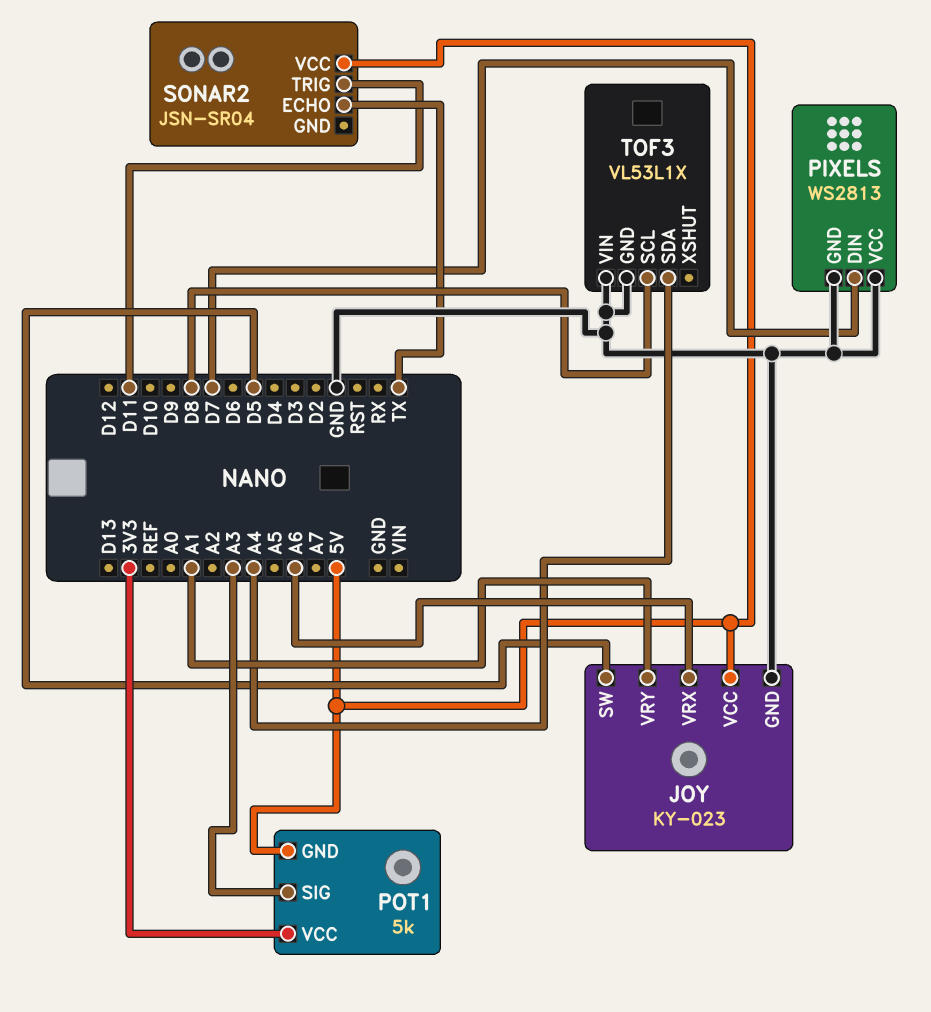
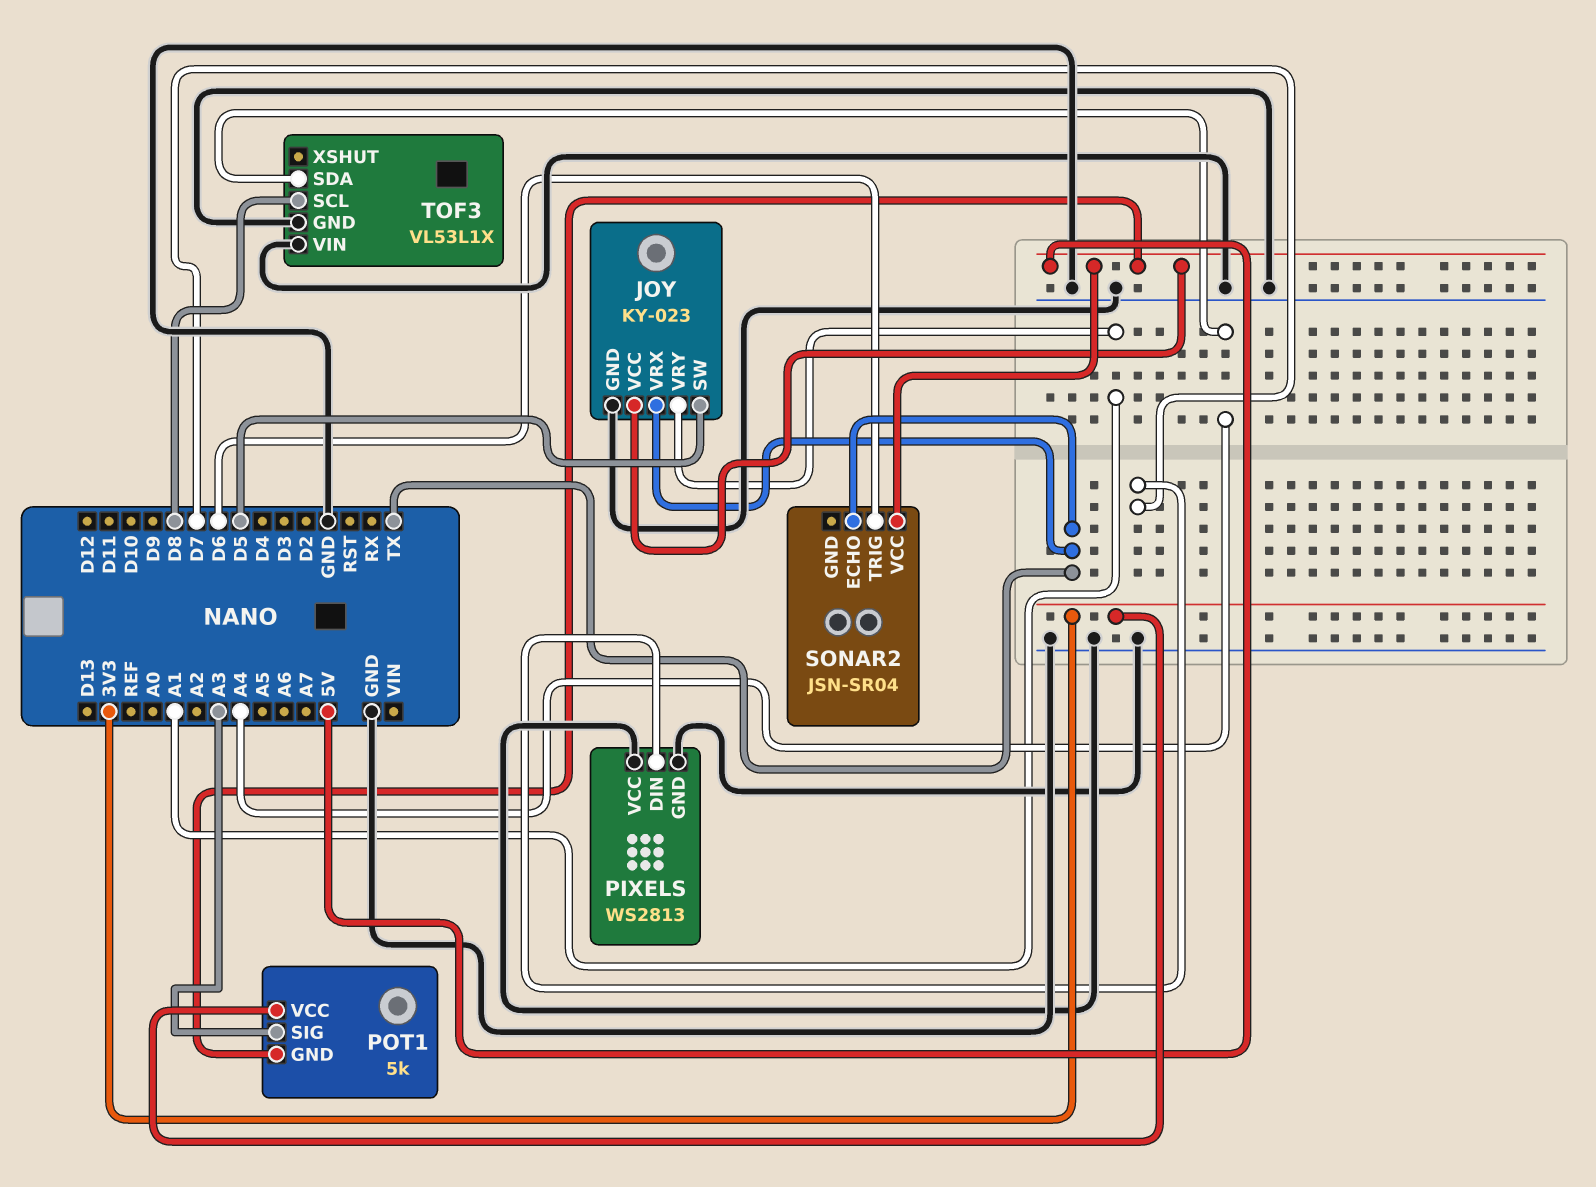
JOY pin VRX: A6 -> TX
SONAR2 pin TRIG: D11 -> D6

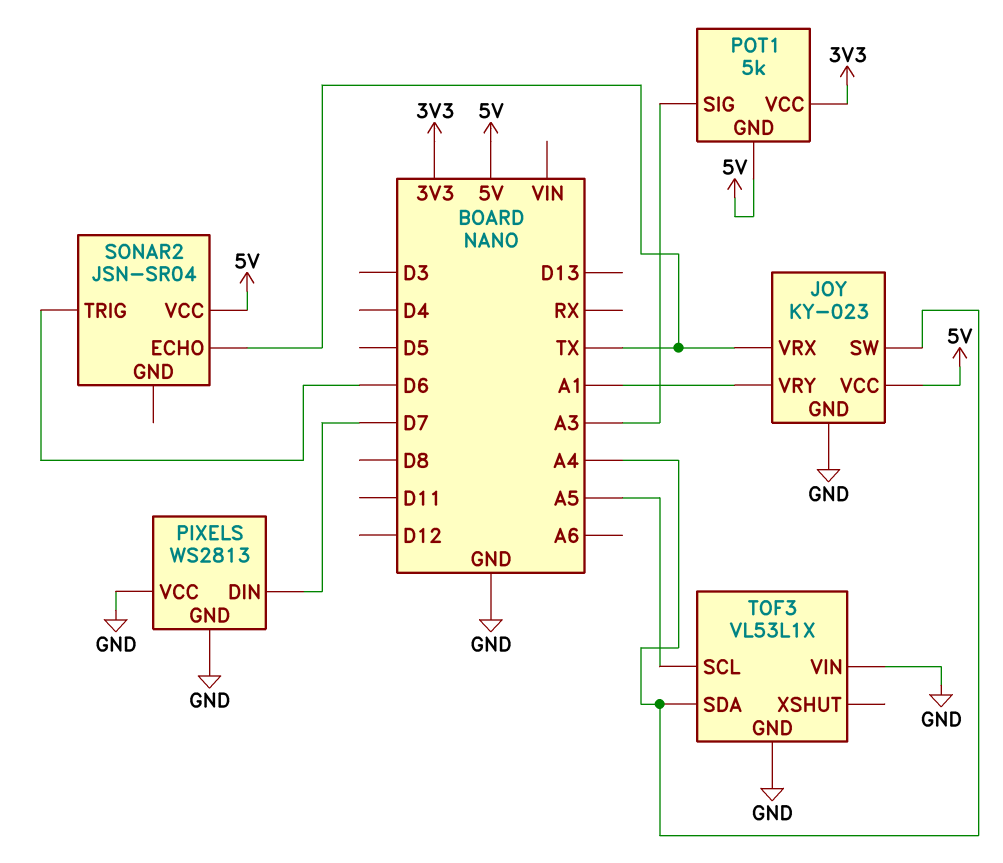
JOY pin SW: D5 -> A4
TOF3 pin SCL: D8 -> A5

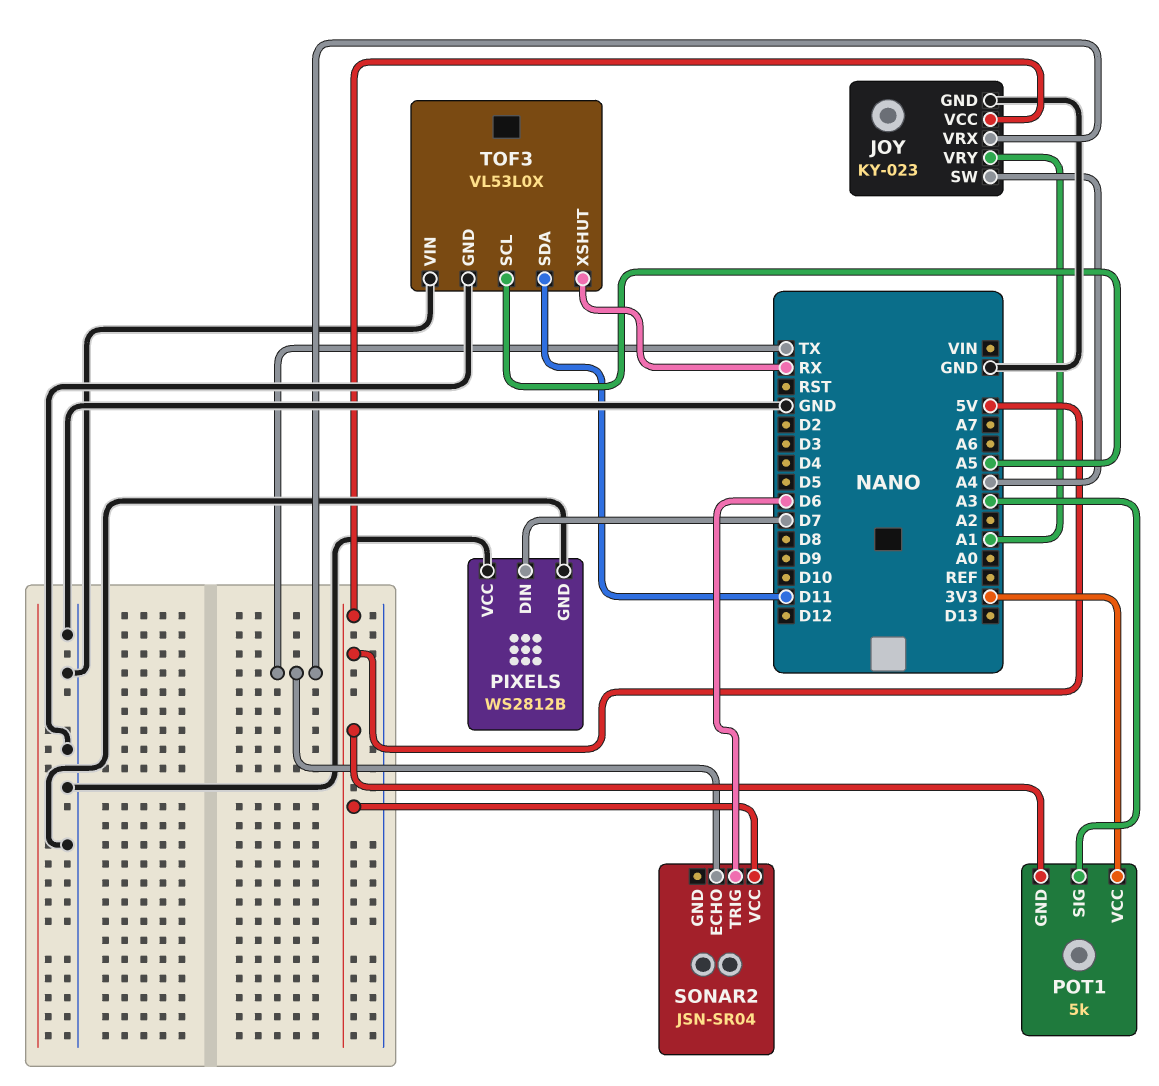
PIXELS: WS2813 -> WS2812B
TOF3: VL53L1X -> VL53L0X
TOF3 pin SDA: A4 -> D11
TOF3 pin XSHUT: none -> RX

